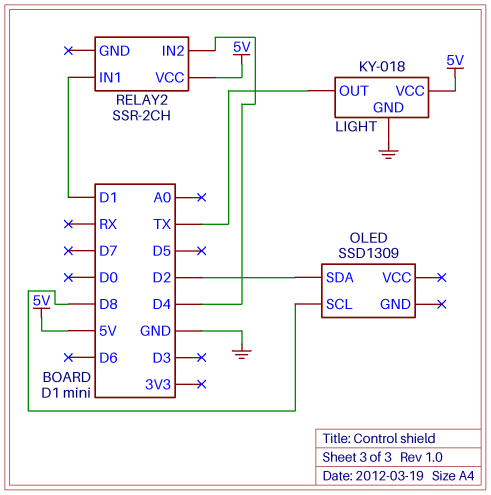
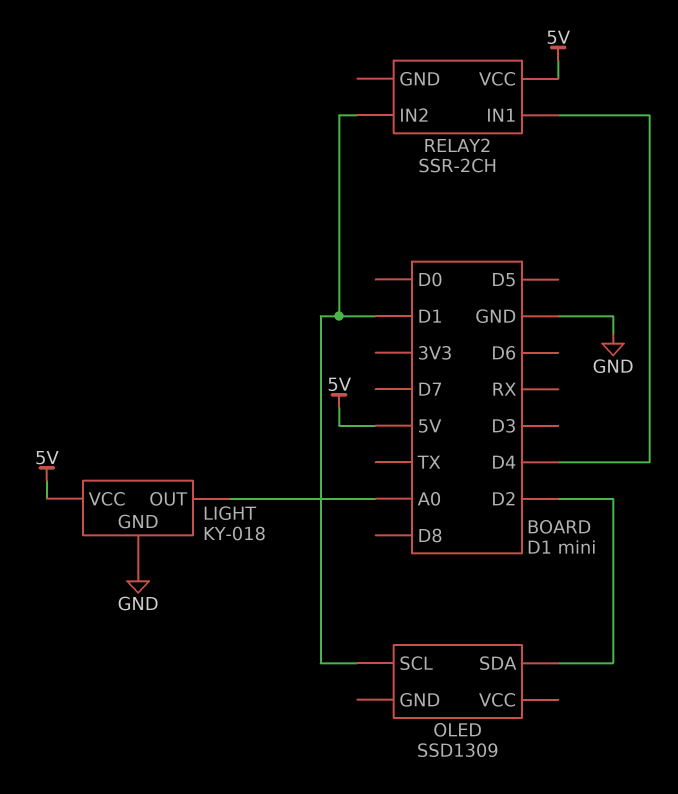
LIGHT pin OUT: TX -> A0
OLED pin SCL: D8 -> D1
RELAY2 pin IN1: D1 -> D4
RELAY2 pin IN2: D4 -> D1

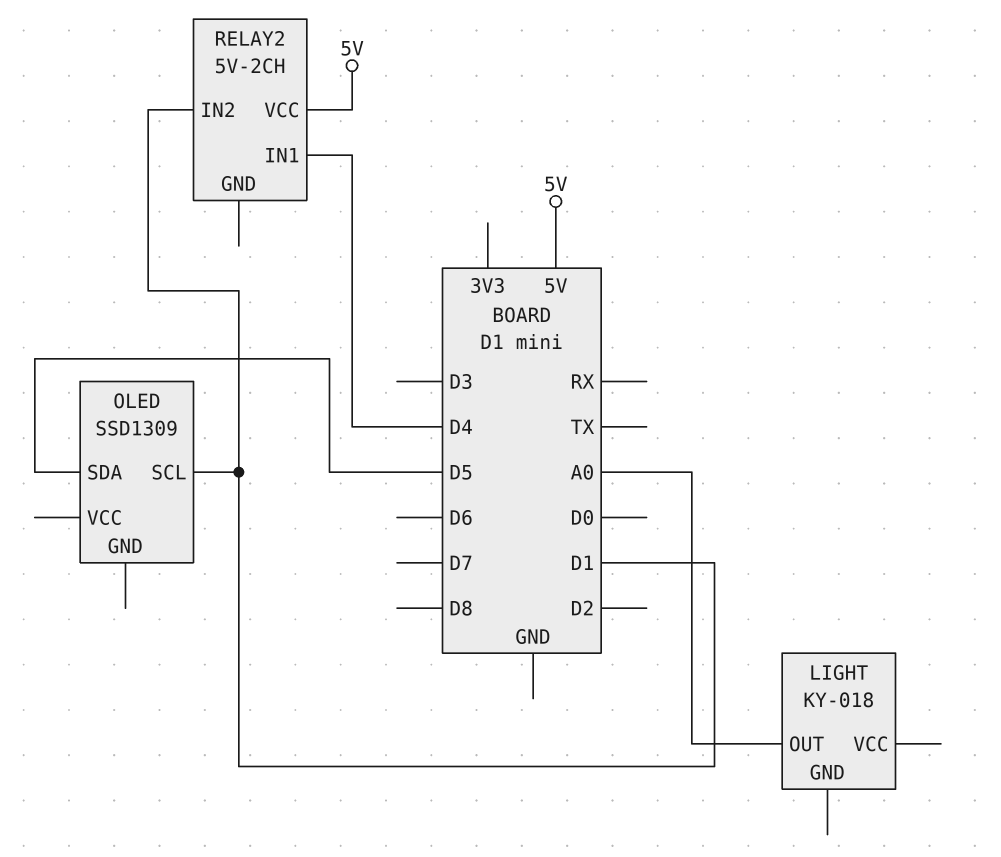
LIGHT pin GND: GND -> none
LIGHT pin VCC: 5V -> none
OLED pin SDA: D2 -> D5
RELAY2: SSR-2CH -> 5V-2CH

